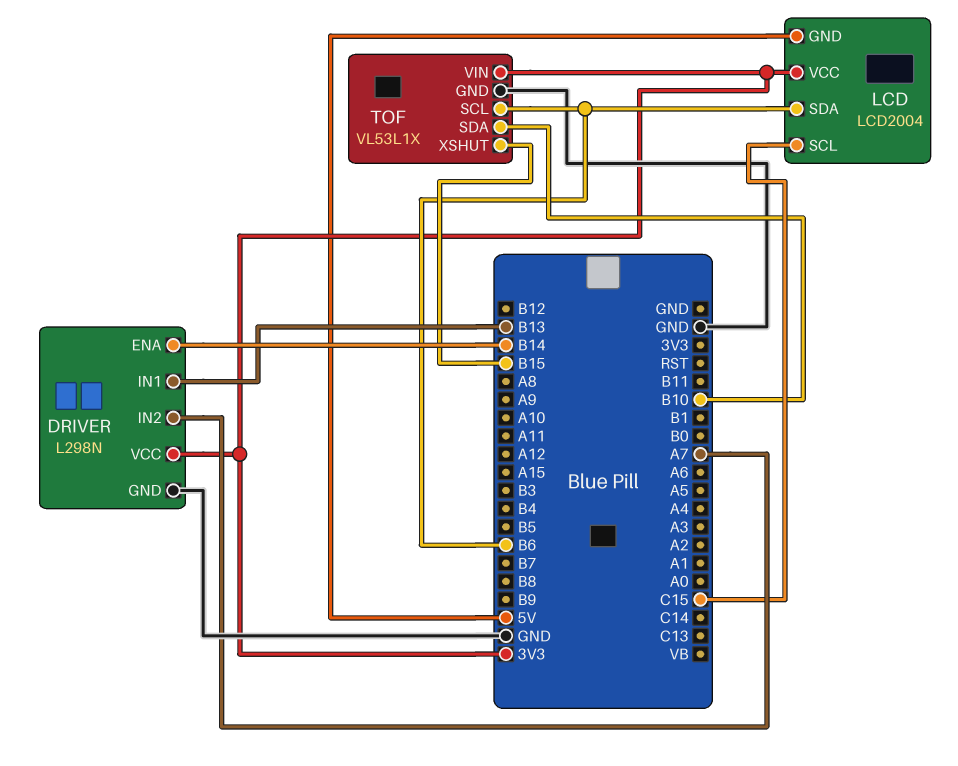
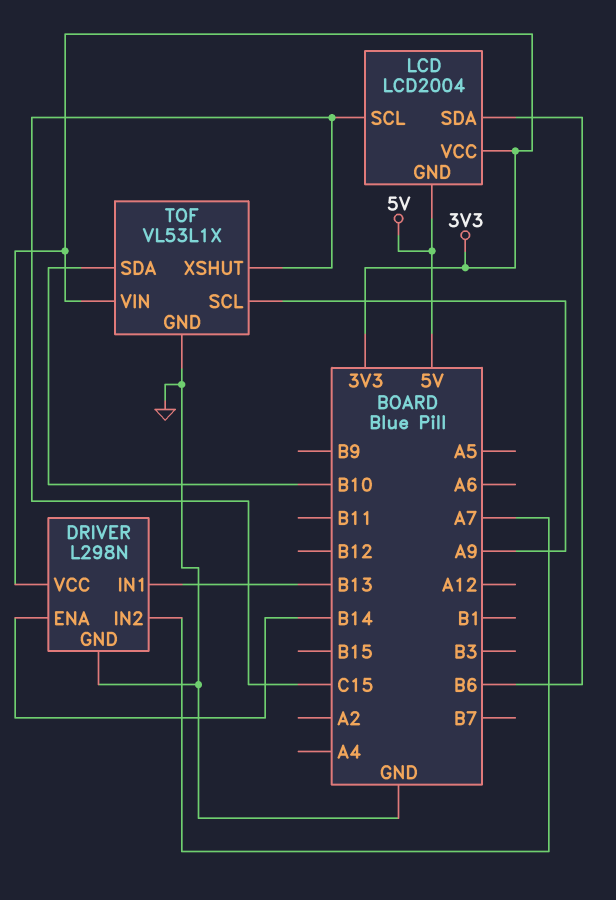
TOF pin SCL: B6 -> A9
TOF pin XSHUT: B15 -> C15

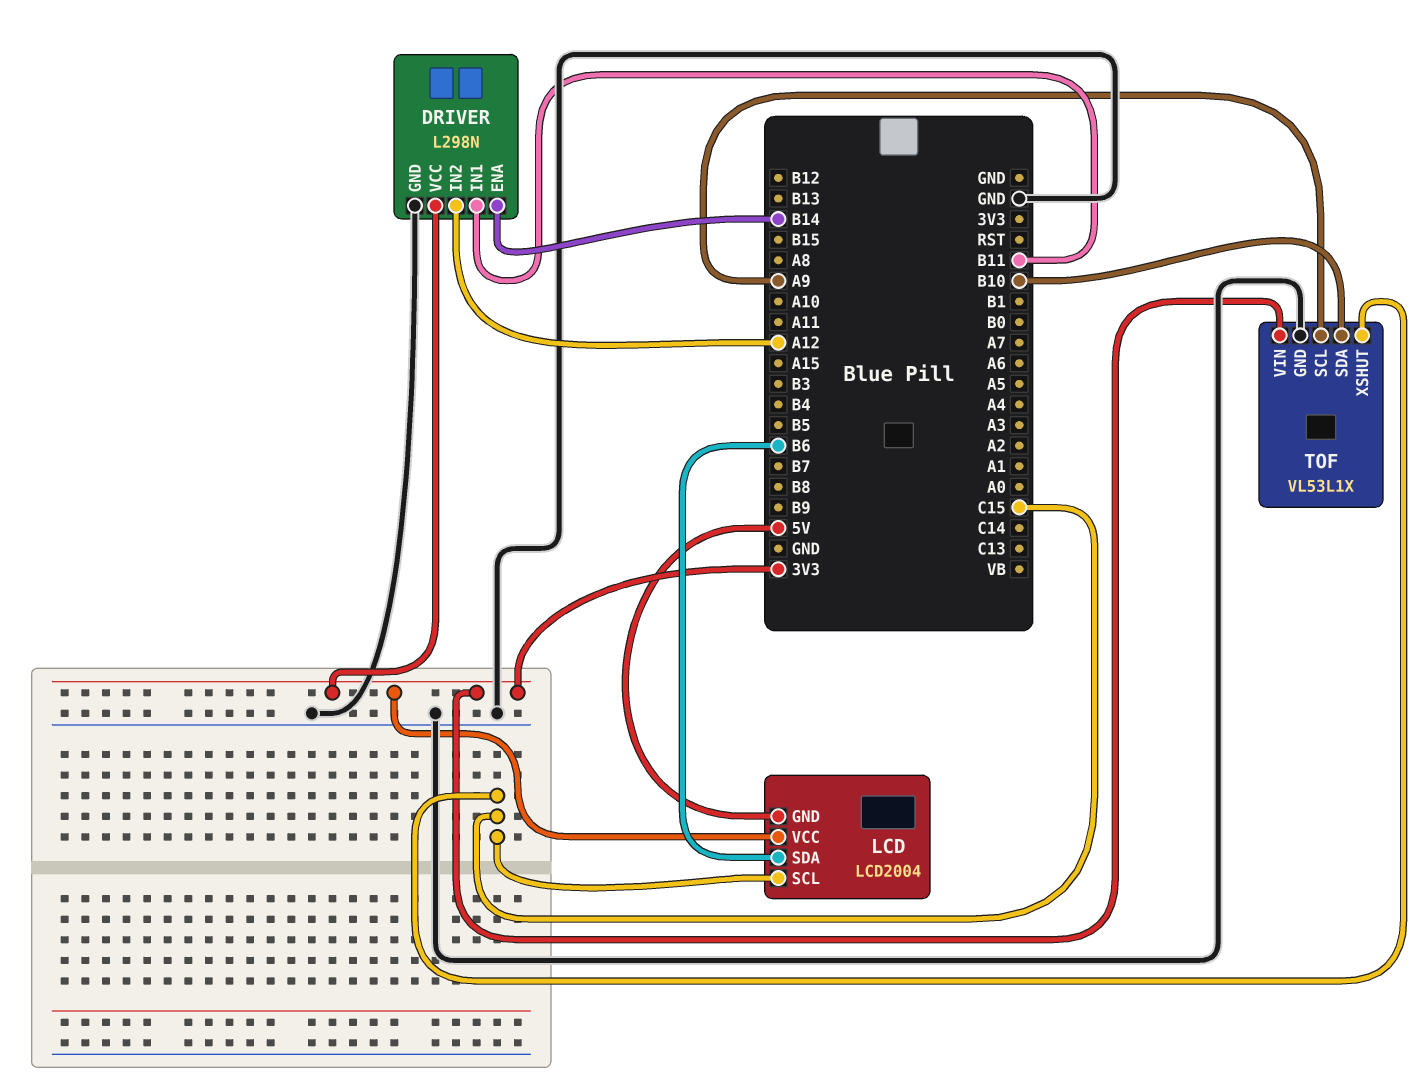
DRIVER pin IN1: B13 -> B11
DRIVER pin IN2: A7 -> A12

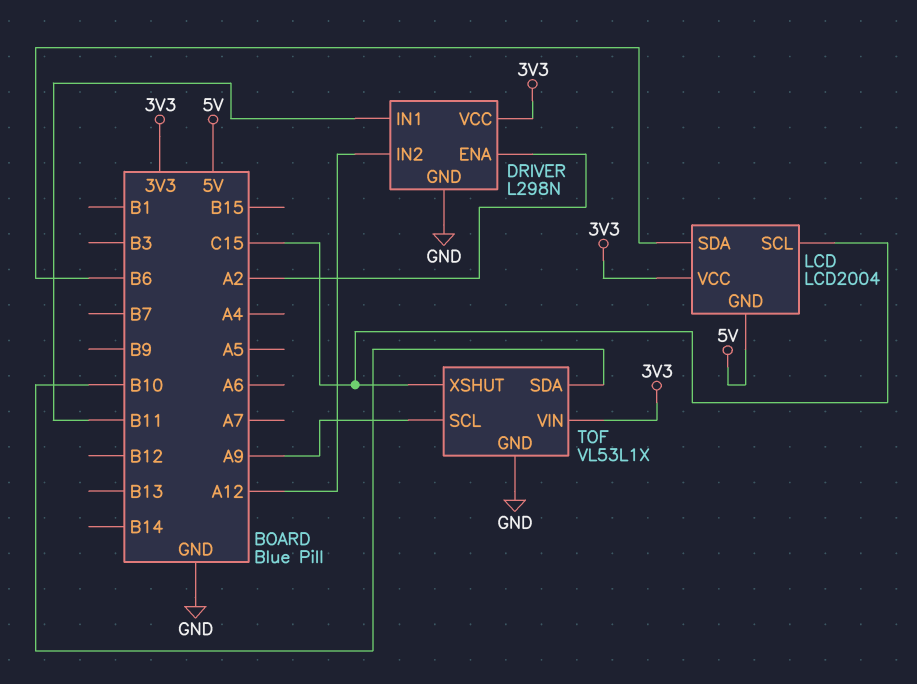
DRIVER pin ENA: B14 -> A2

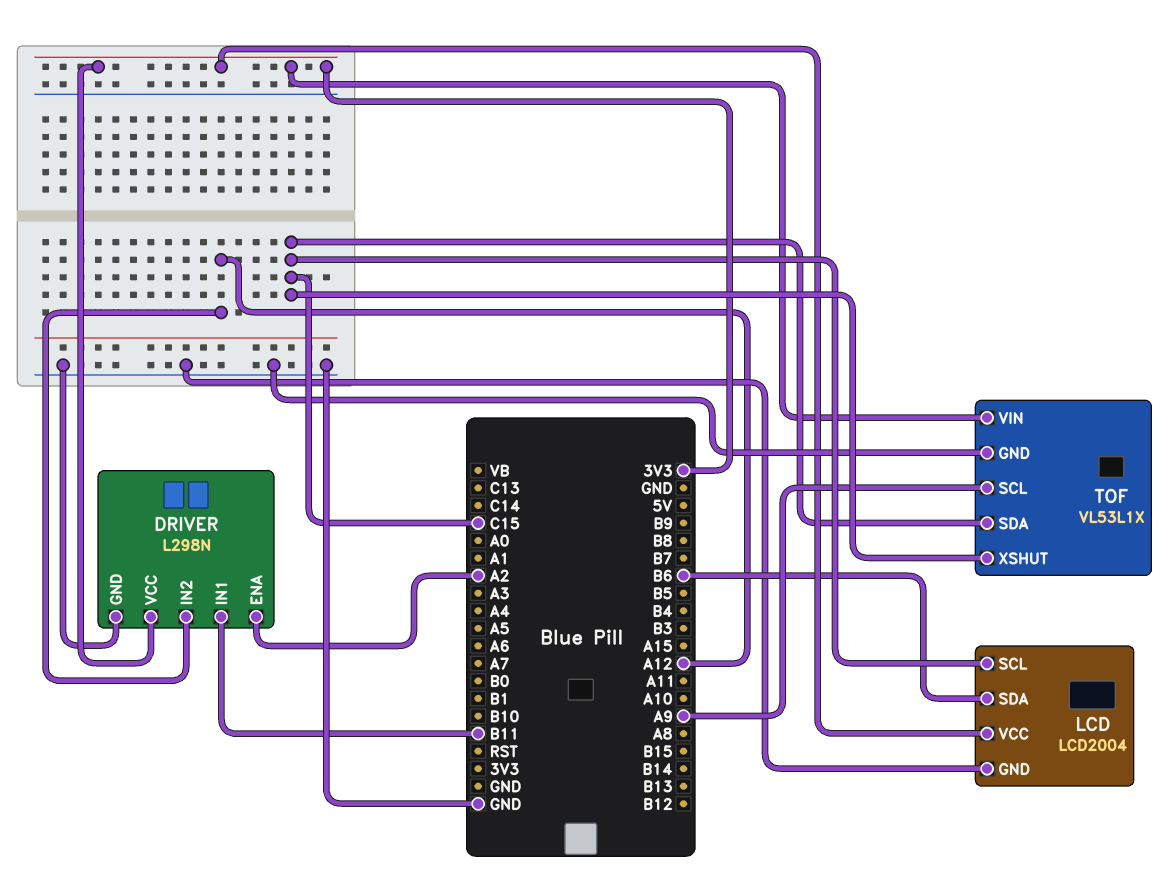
LCD pin GND: 5V -> GND
TOF pin SDA: B10 -> C15

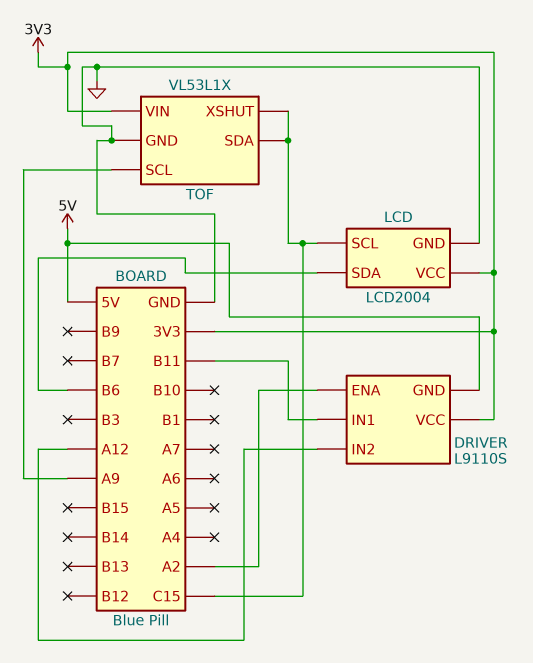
DRIVER: L298N -> L9110S
DRIVER pin GND: GND -> 5V

